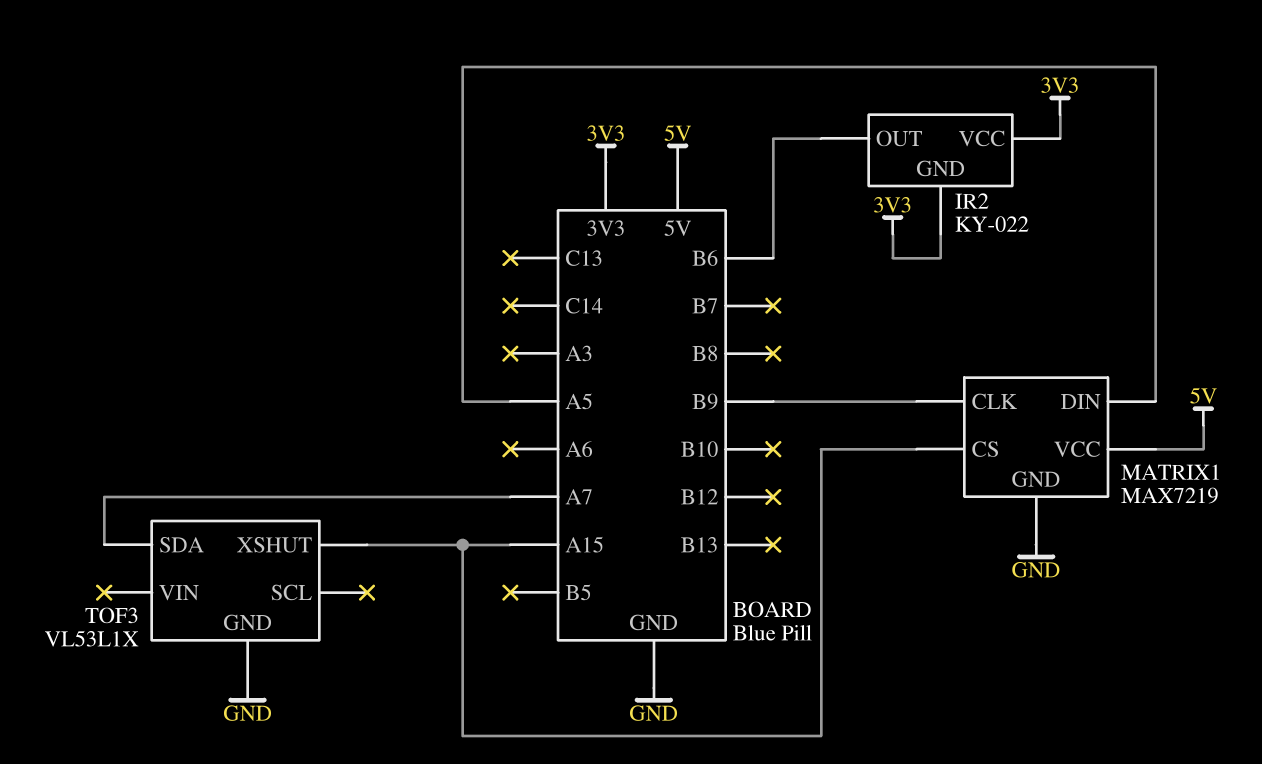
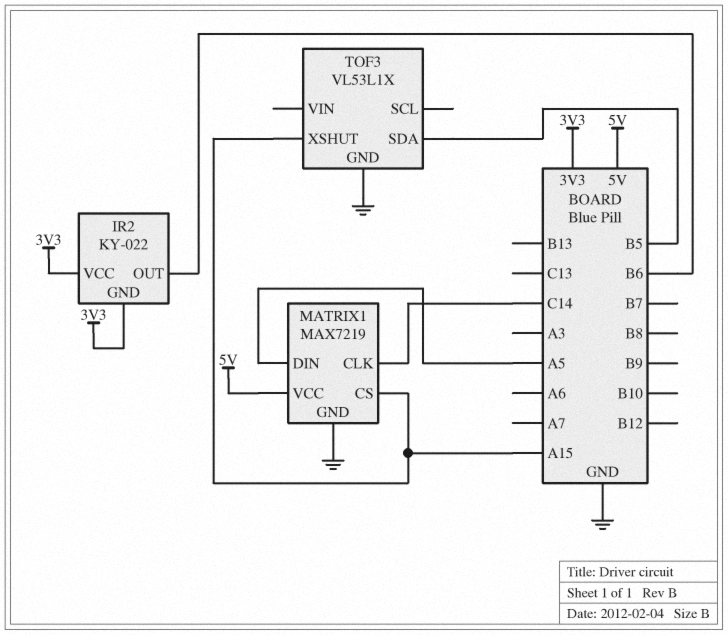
MATRIX1 pin CLK: B9 -> C14
TOF3 pin SDA: A7 -> B5

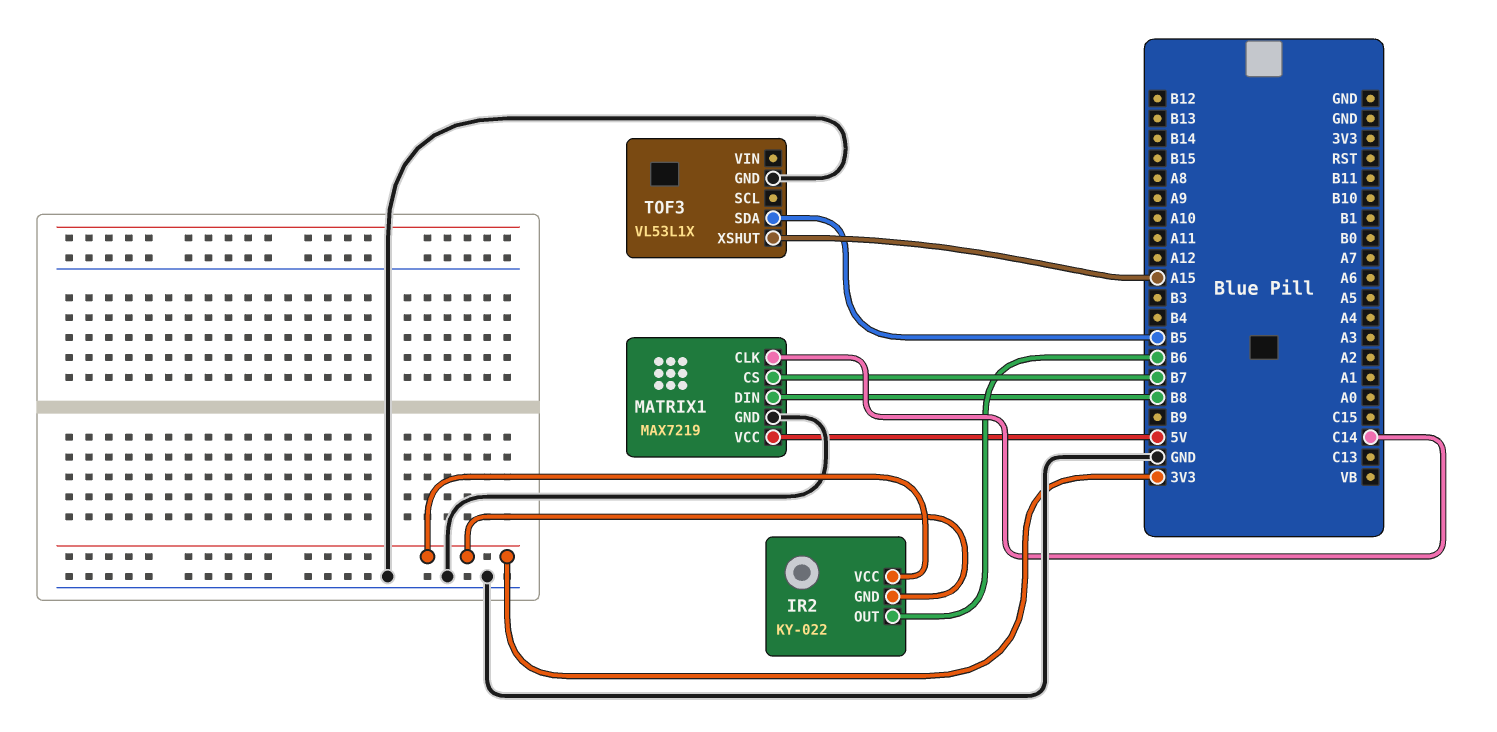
MATRIX1 pin CS: A15 -> B7
MATRIX1 pin DIN: A5 -> B8

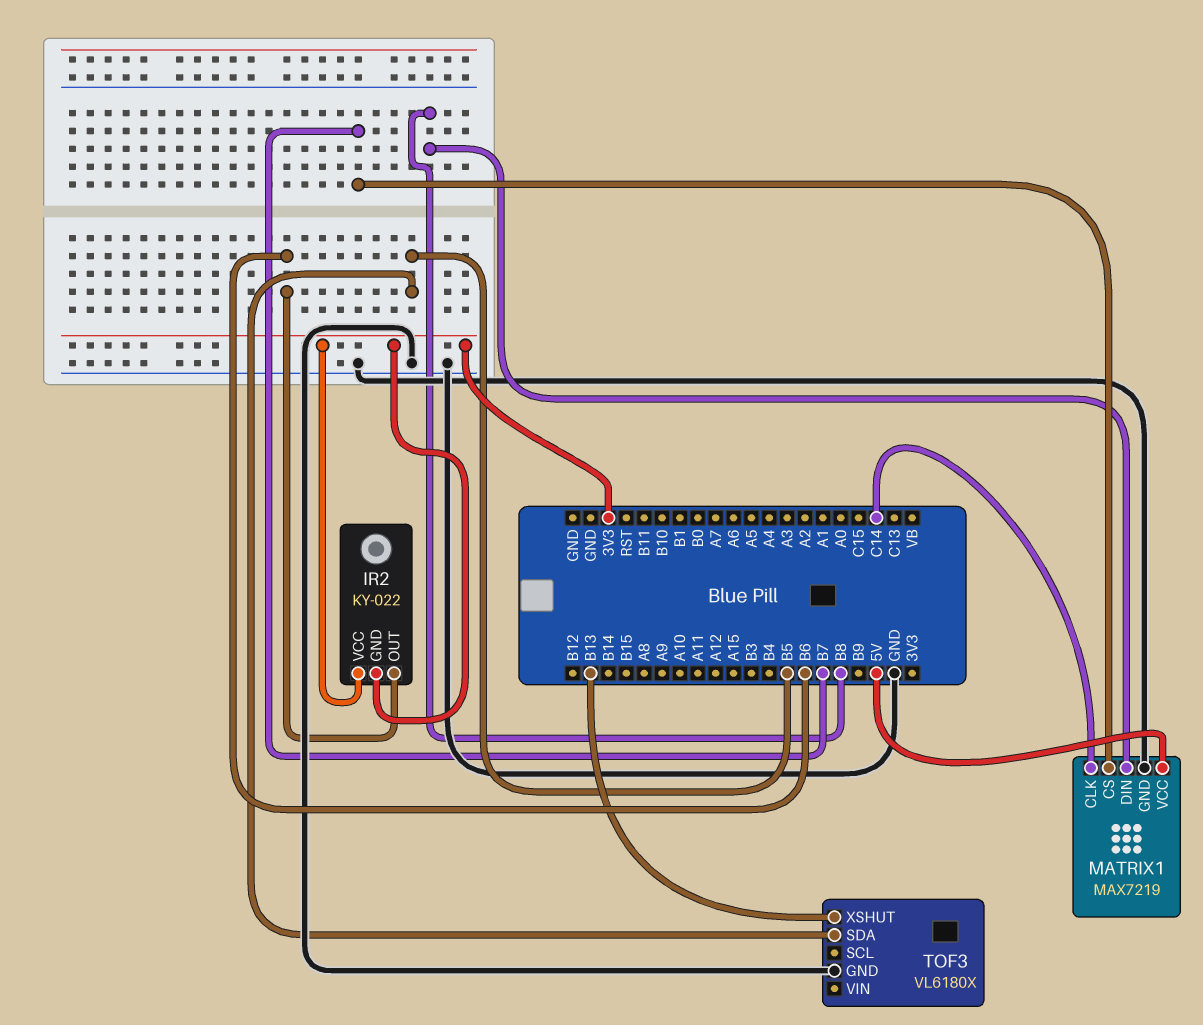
TOF3: VL53L1X -> VL6180X
TOF3 pin XSHUT: A15 -> B13

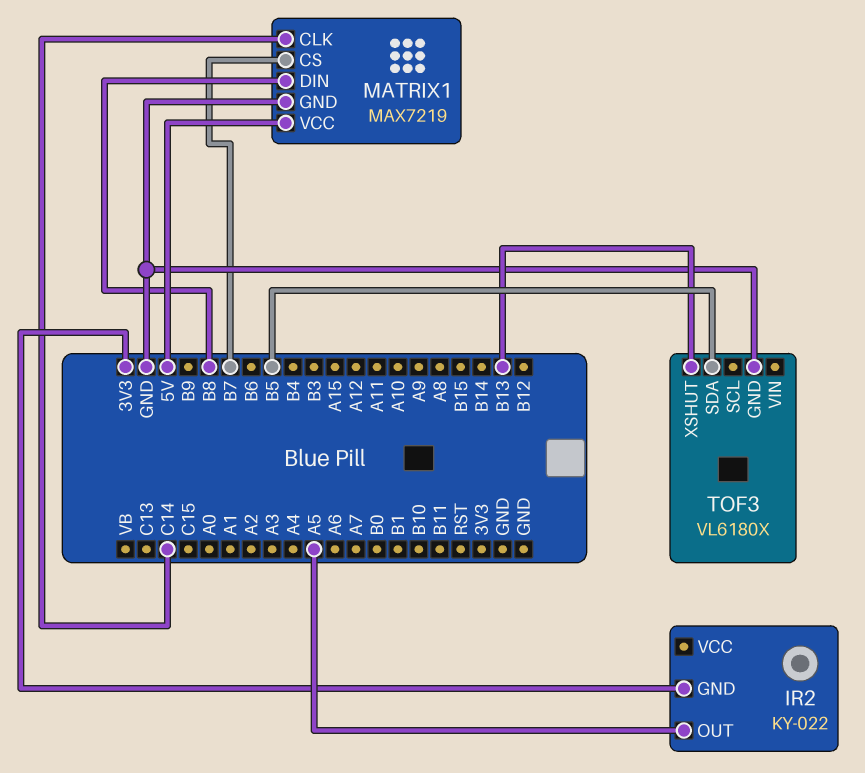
IR2 pin OUT: B6 -> A5
IR2 pin VCC: 3V3 -> none

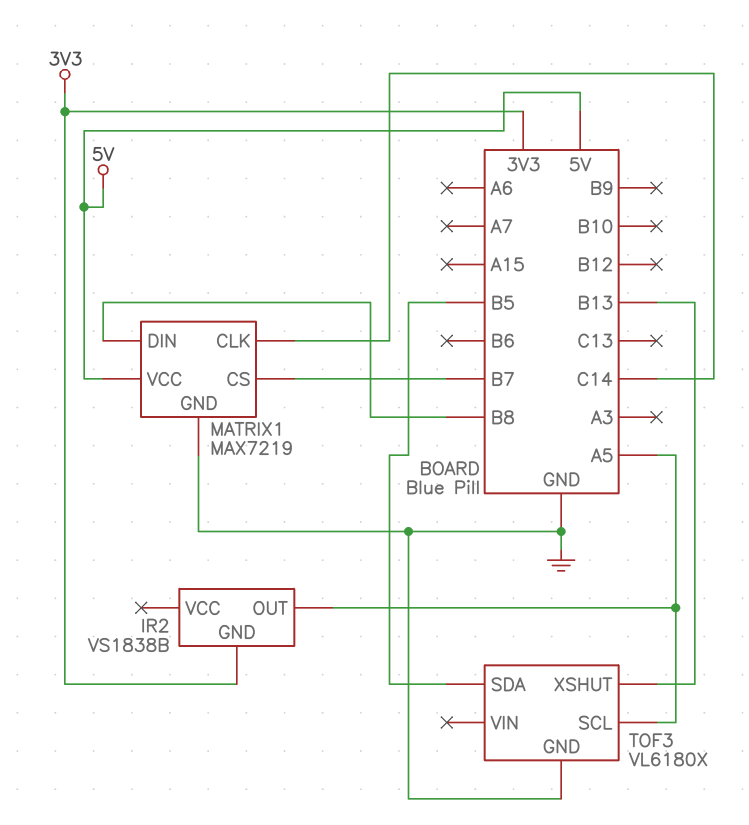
IR2: KY-022 -> VS1838B
TOF3 pin SCL: none -> A5

